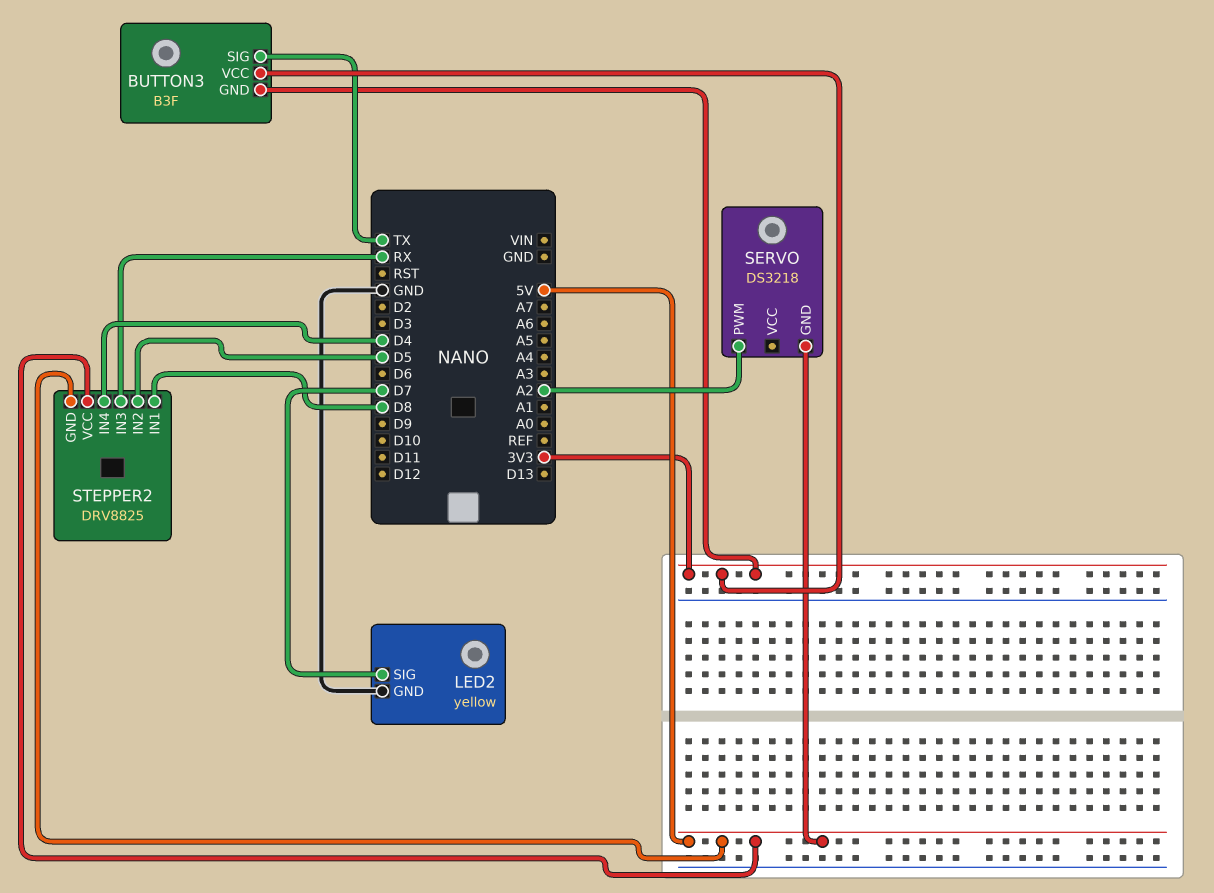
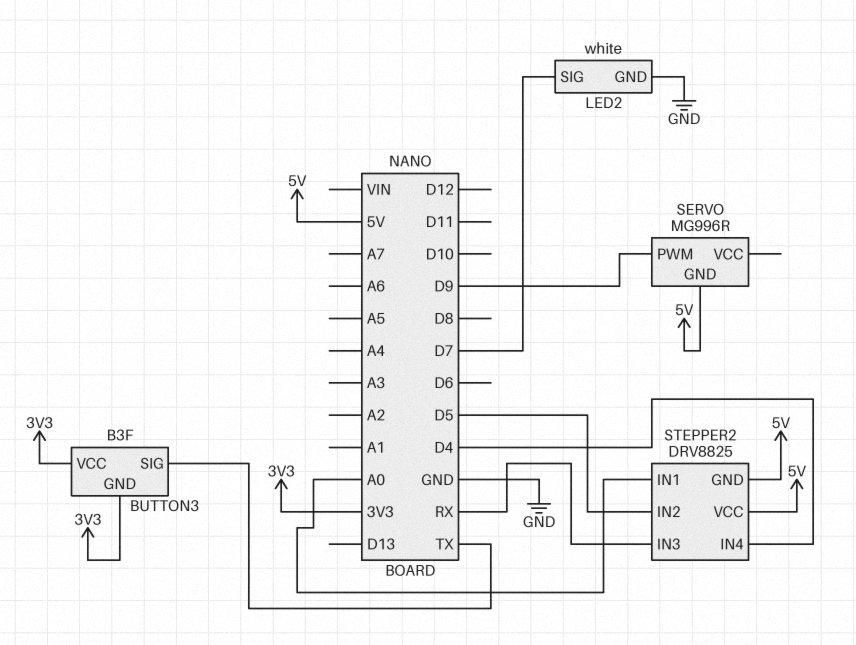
LED2: yellow -> white
SERVO: DS3218 -> MG996R
SERVO pin PWM: A2 -> D9
STEPPER2 pin IN1: D8 -> A0

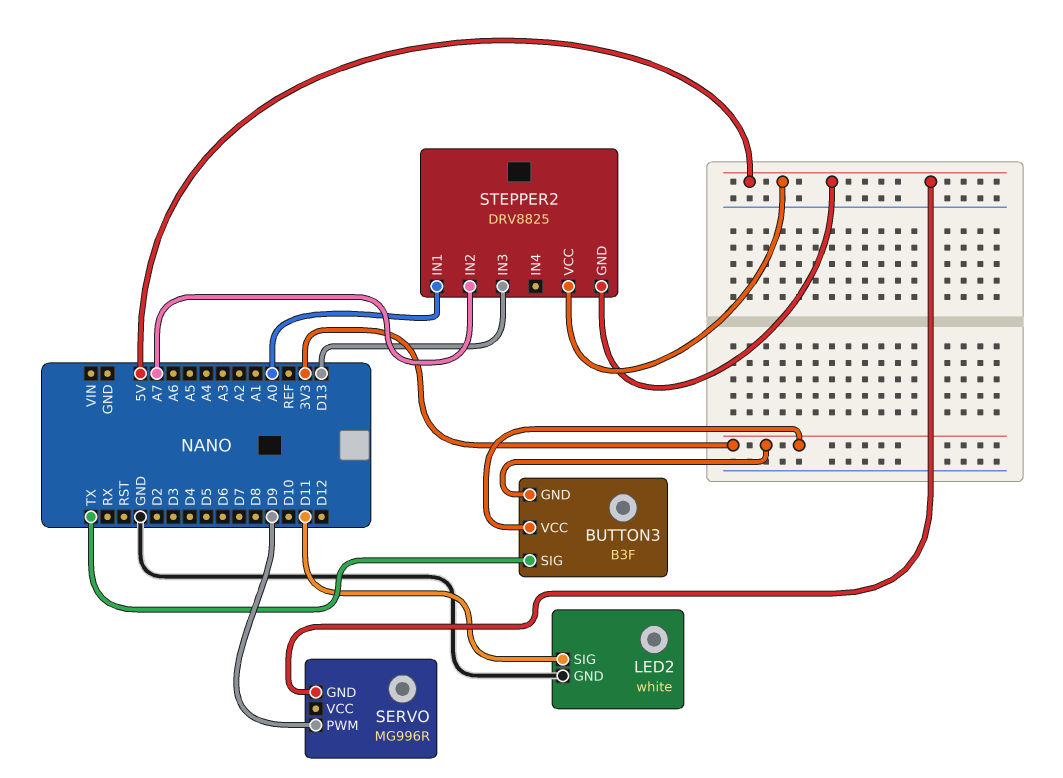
LED2 pin SIG: D7 -> D11
STEPPER2 pin IN2: D5 -> A7
STEPPER2 pin IN3: RX -> D13
STEPPER2 pin IN4: D4 -> none

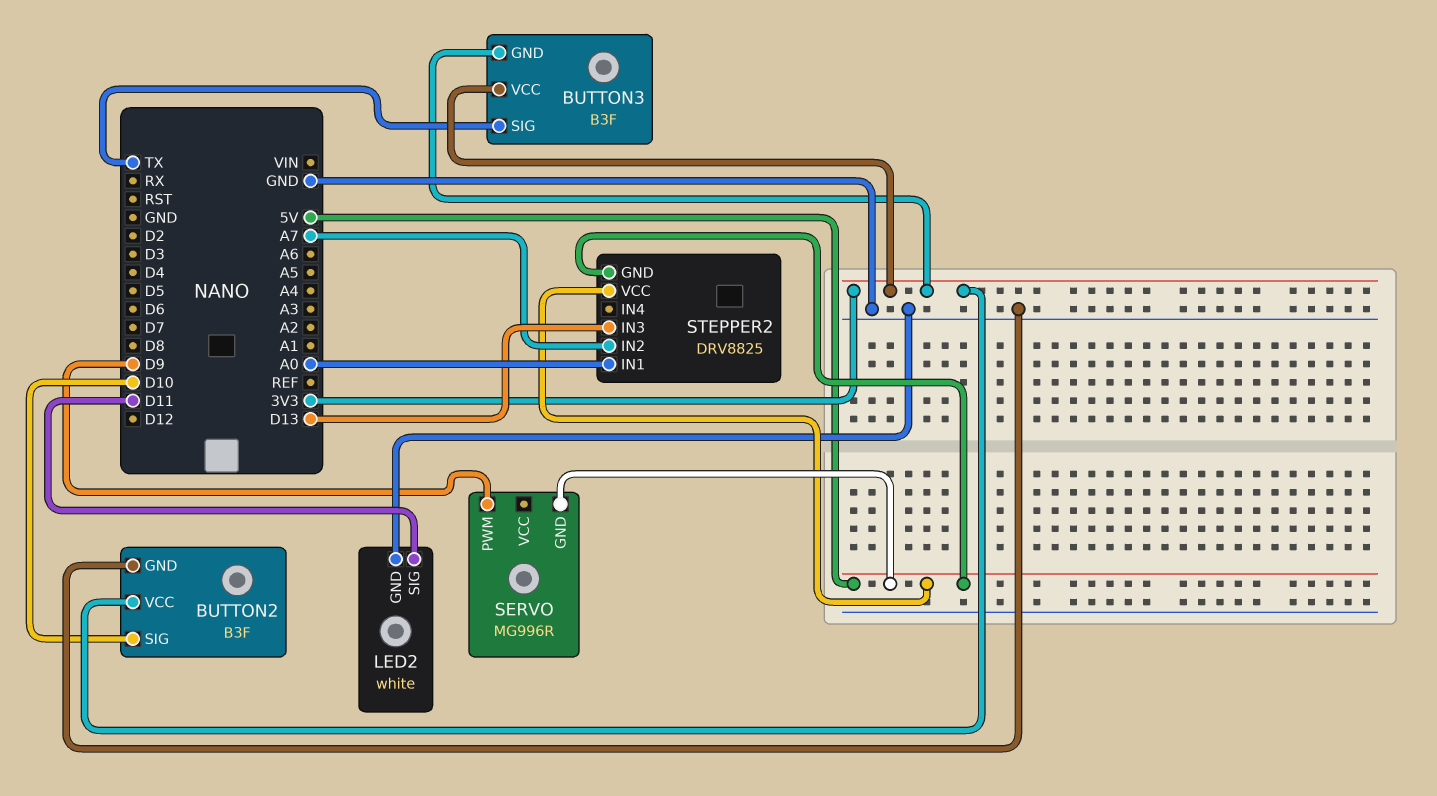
BUTTON2: none -> B3F
BUTTON2 pin GND: none -> GND
BUTTON2 pin SIG: none -> D10
BUTTON2 pin VCC: none -> 3V3

